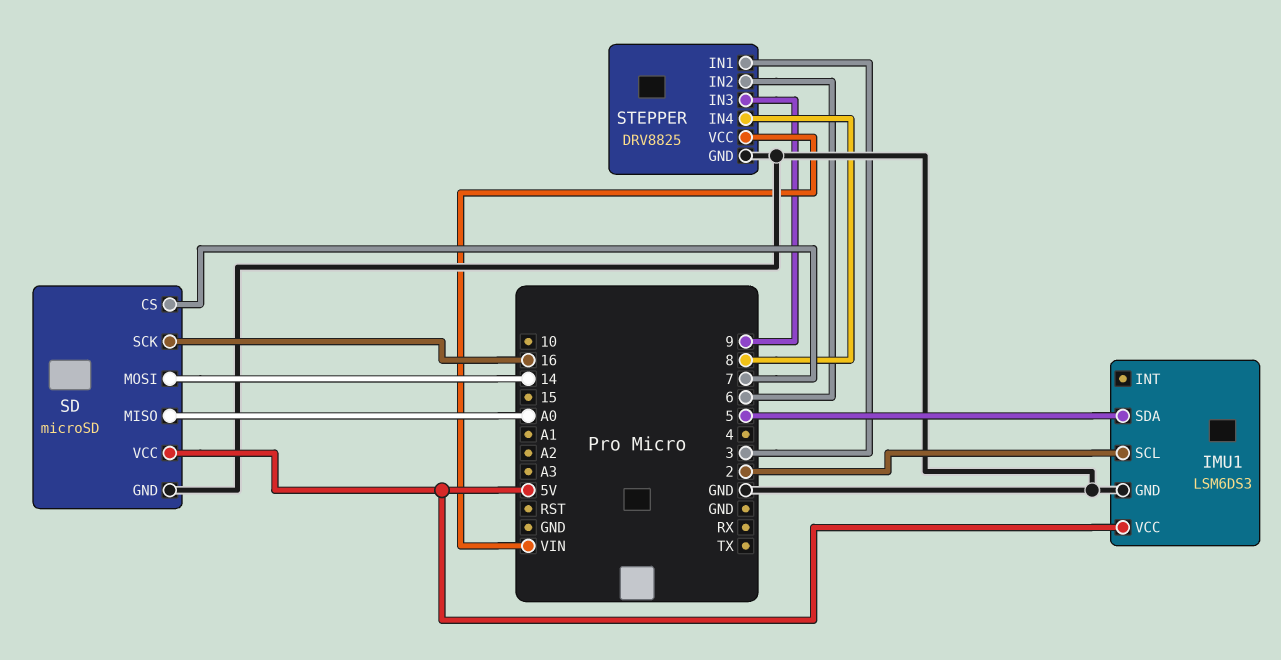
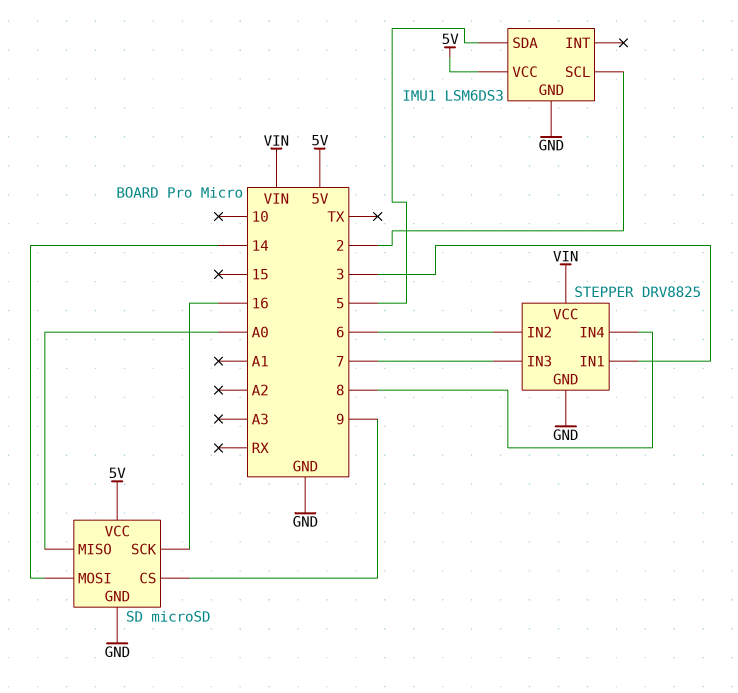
SD pin CS: 7 -> 9
STEPPER pin IN3: 9 -> 7

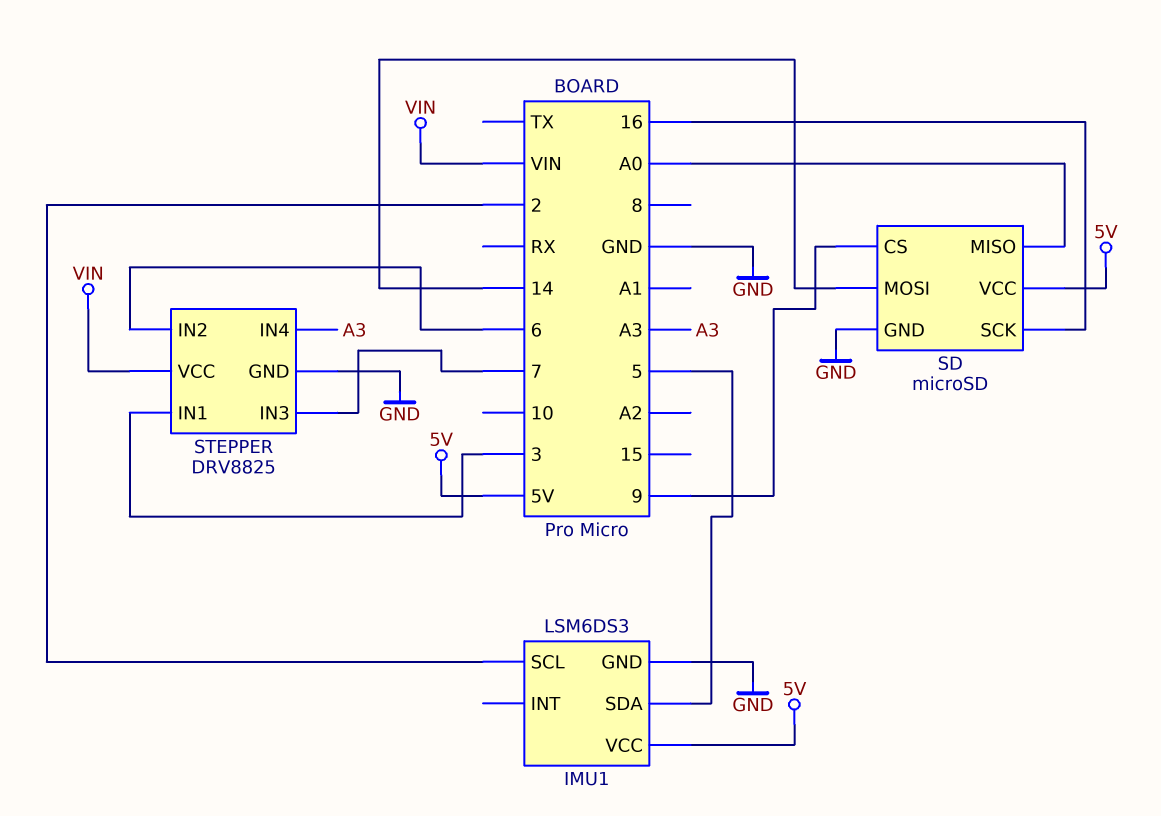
STEPPER pin IN4: 8 -> A3

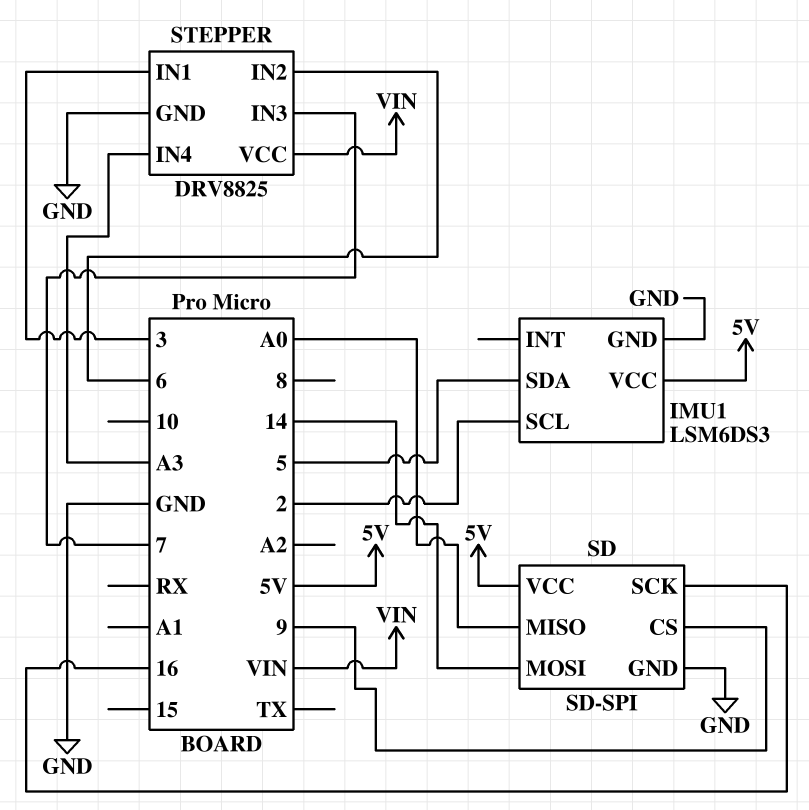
SD: microSD -> SD-SPI

